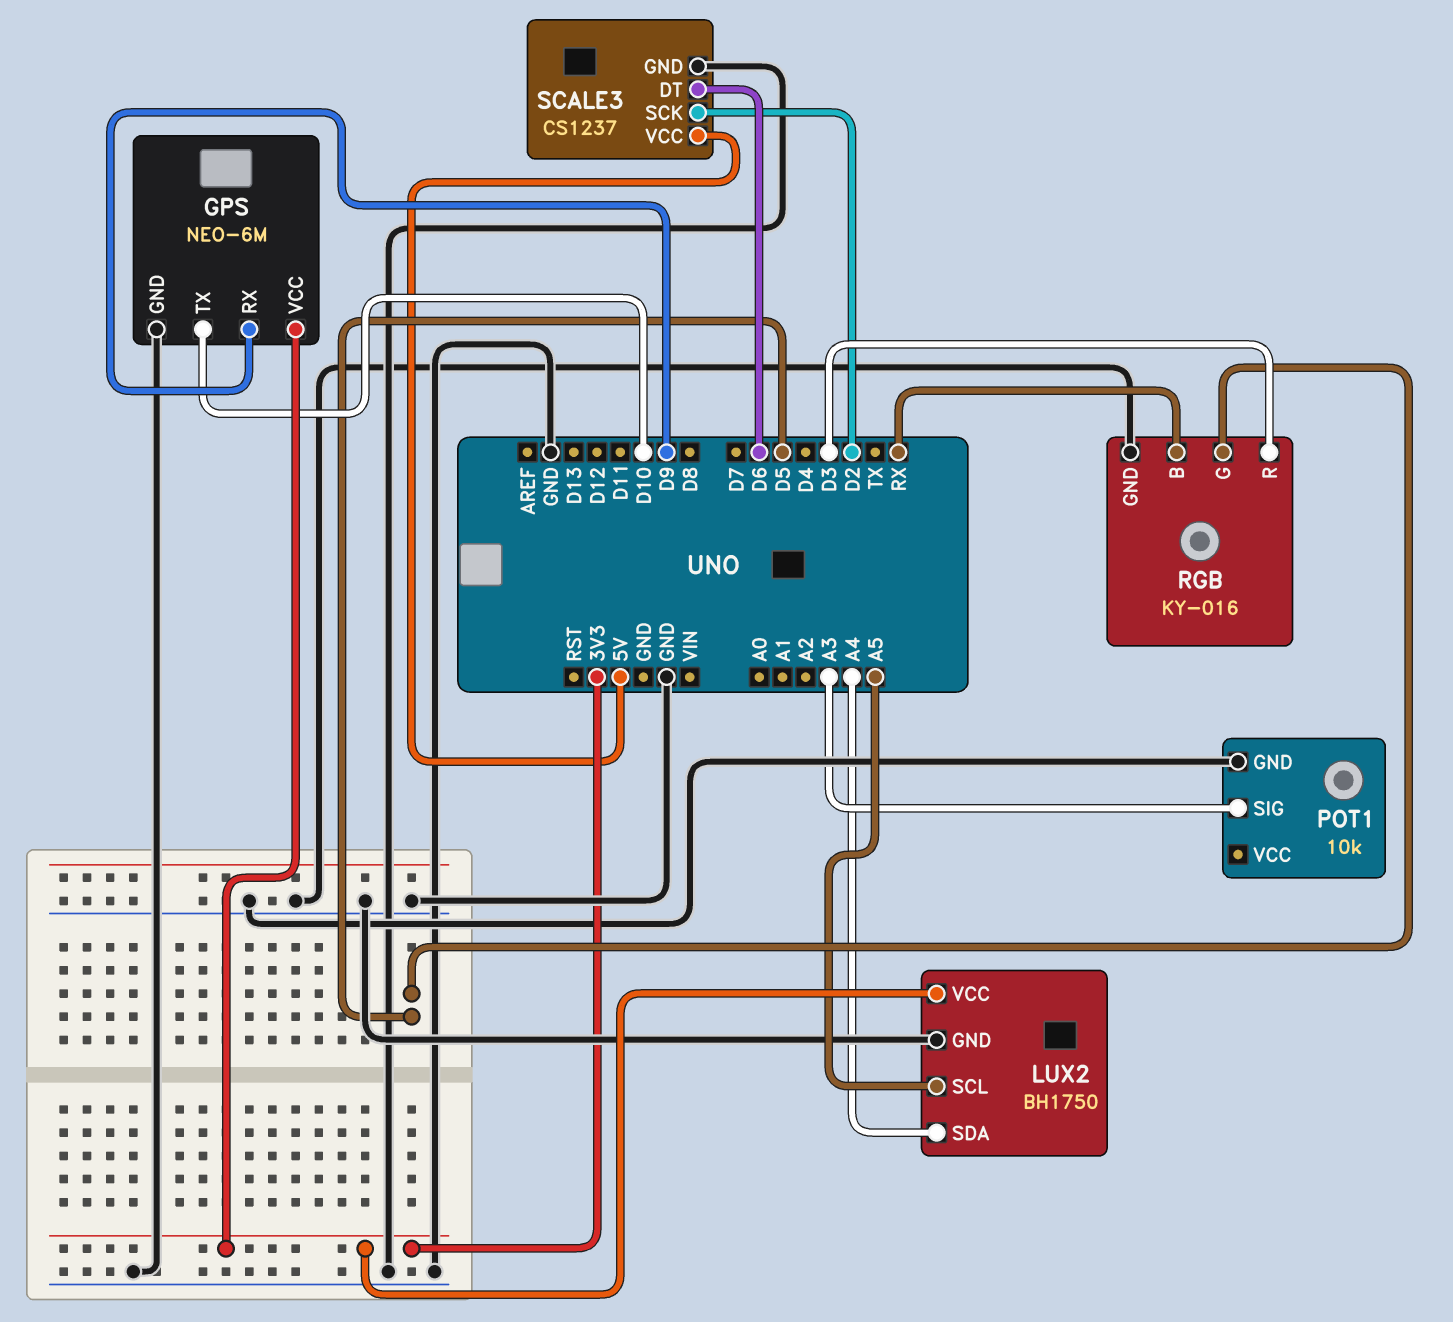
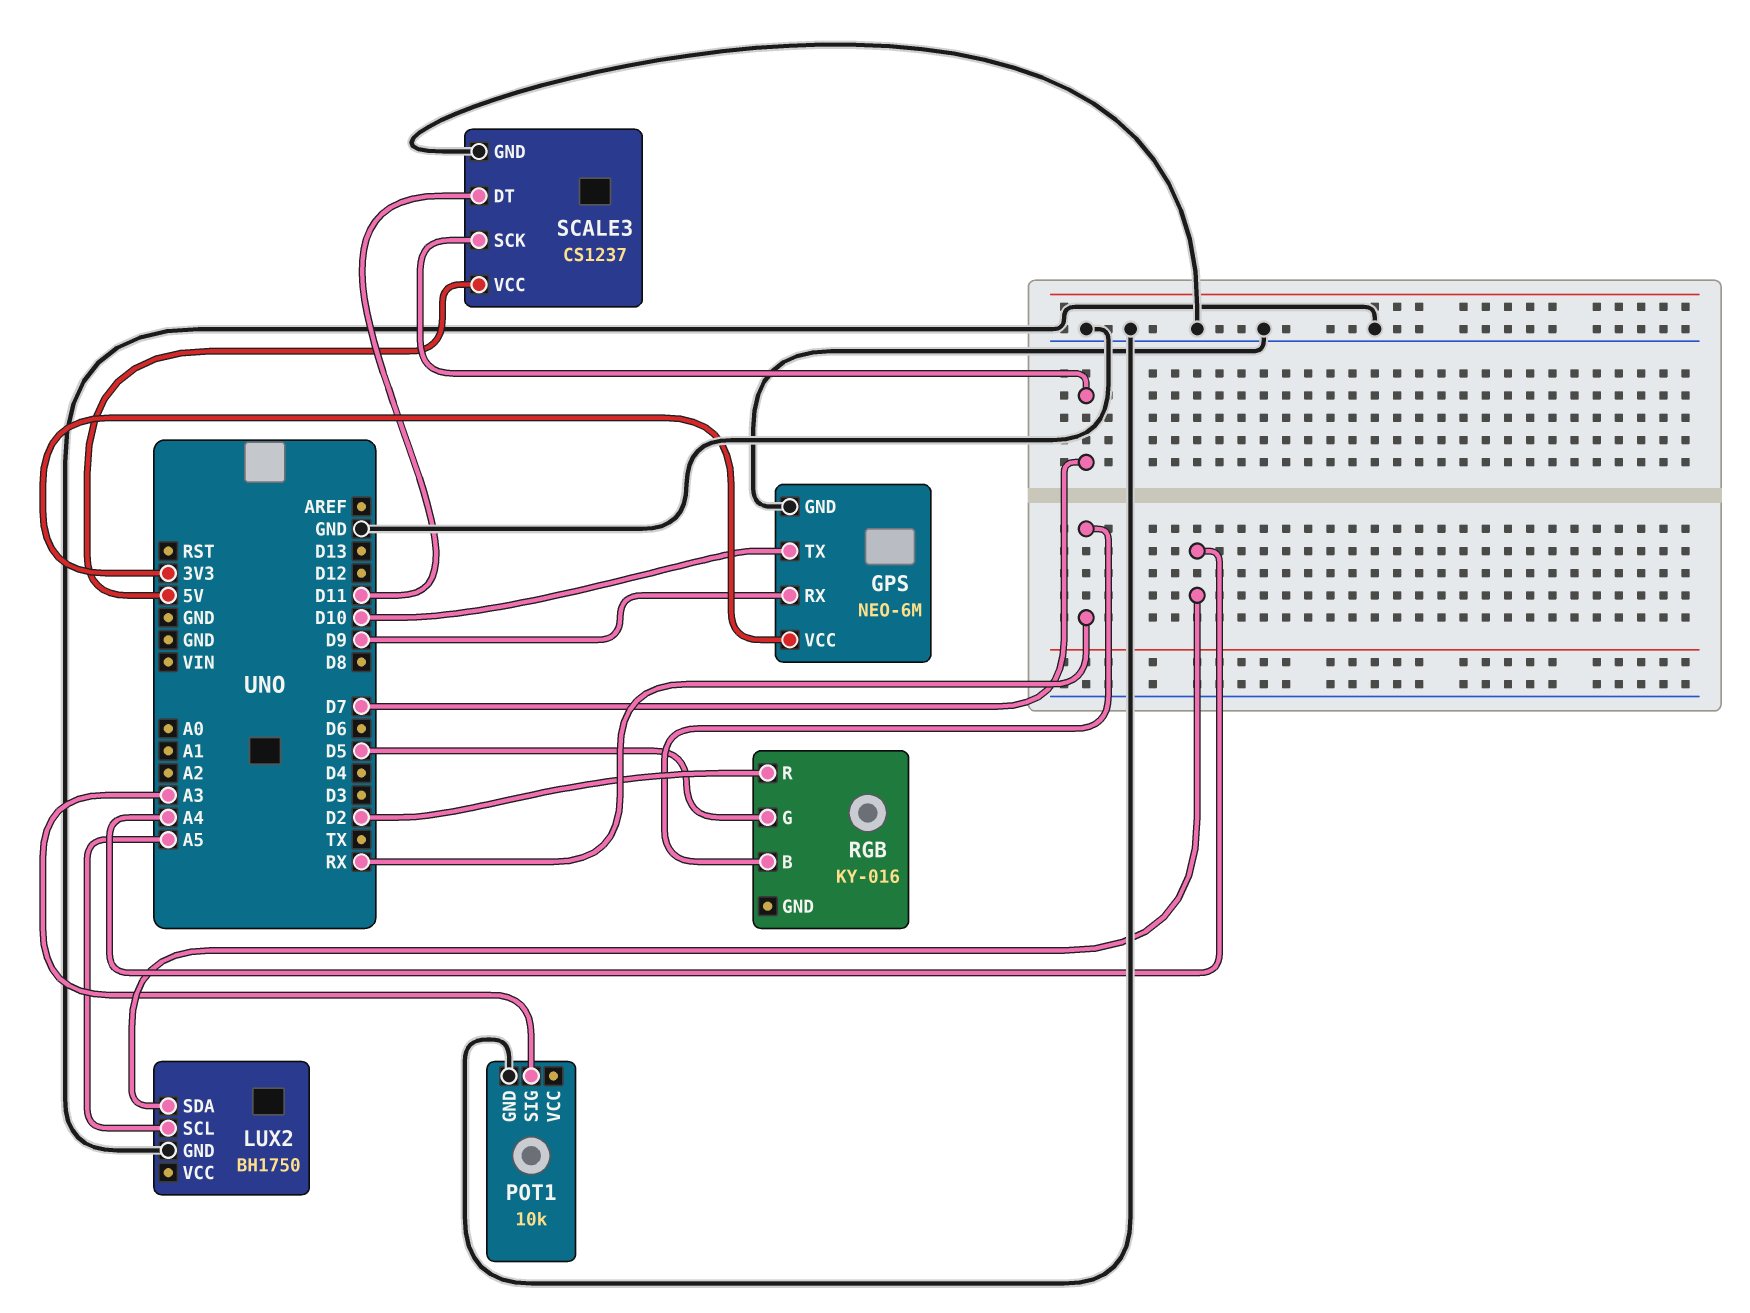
LUX2 pin VCC: 3V3 -> none
RGB pin GND: GND -> none
RGB pin R: D3 -> D2
SCALE3 pin DT: D6 -> D11
SCALE3 pin SCK: D2 -> D7

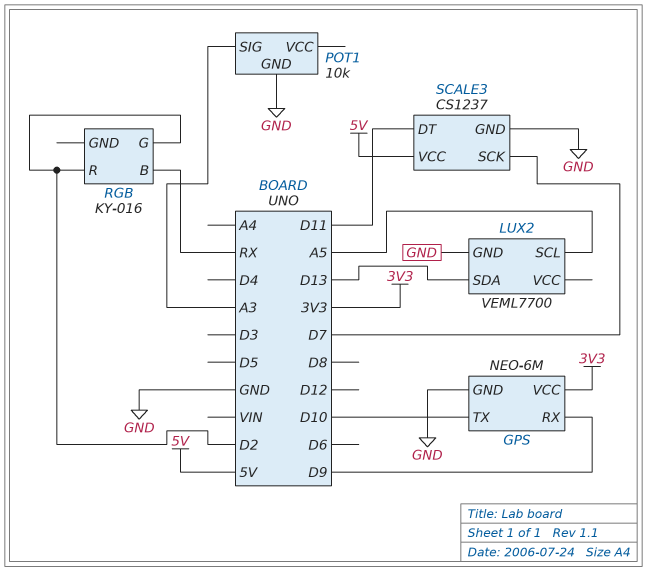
LUX2: BH1750 -> VEML7700
LUX2 pin SDA: A4 -> D13
RGB pin G: D5 -> D2

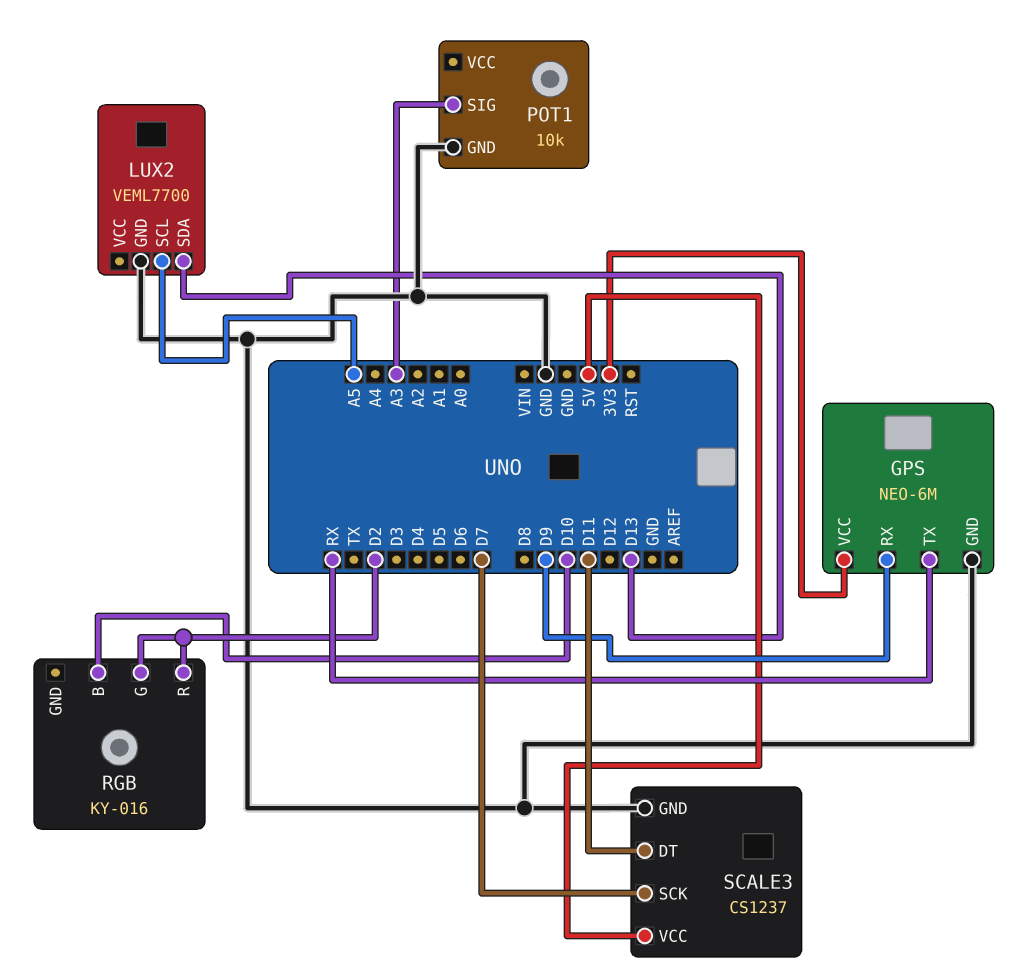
GPS pin TX: D10 -> RX
RGB pin B: RX -> D10

